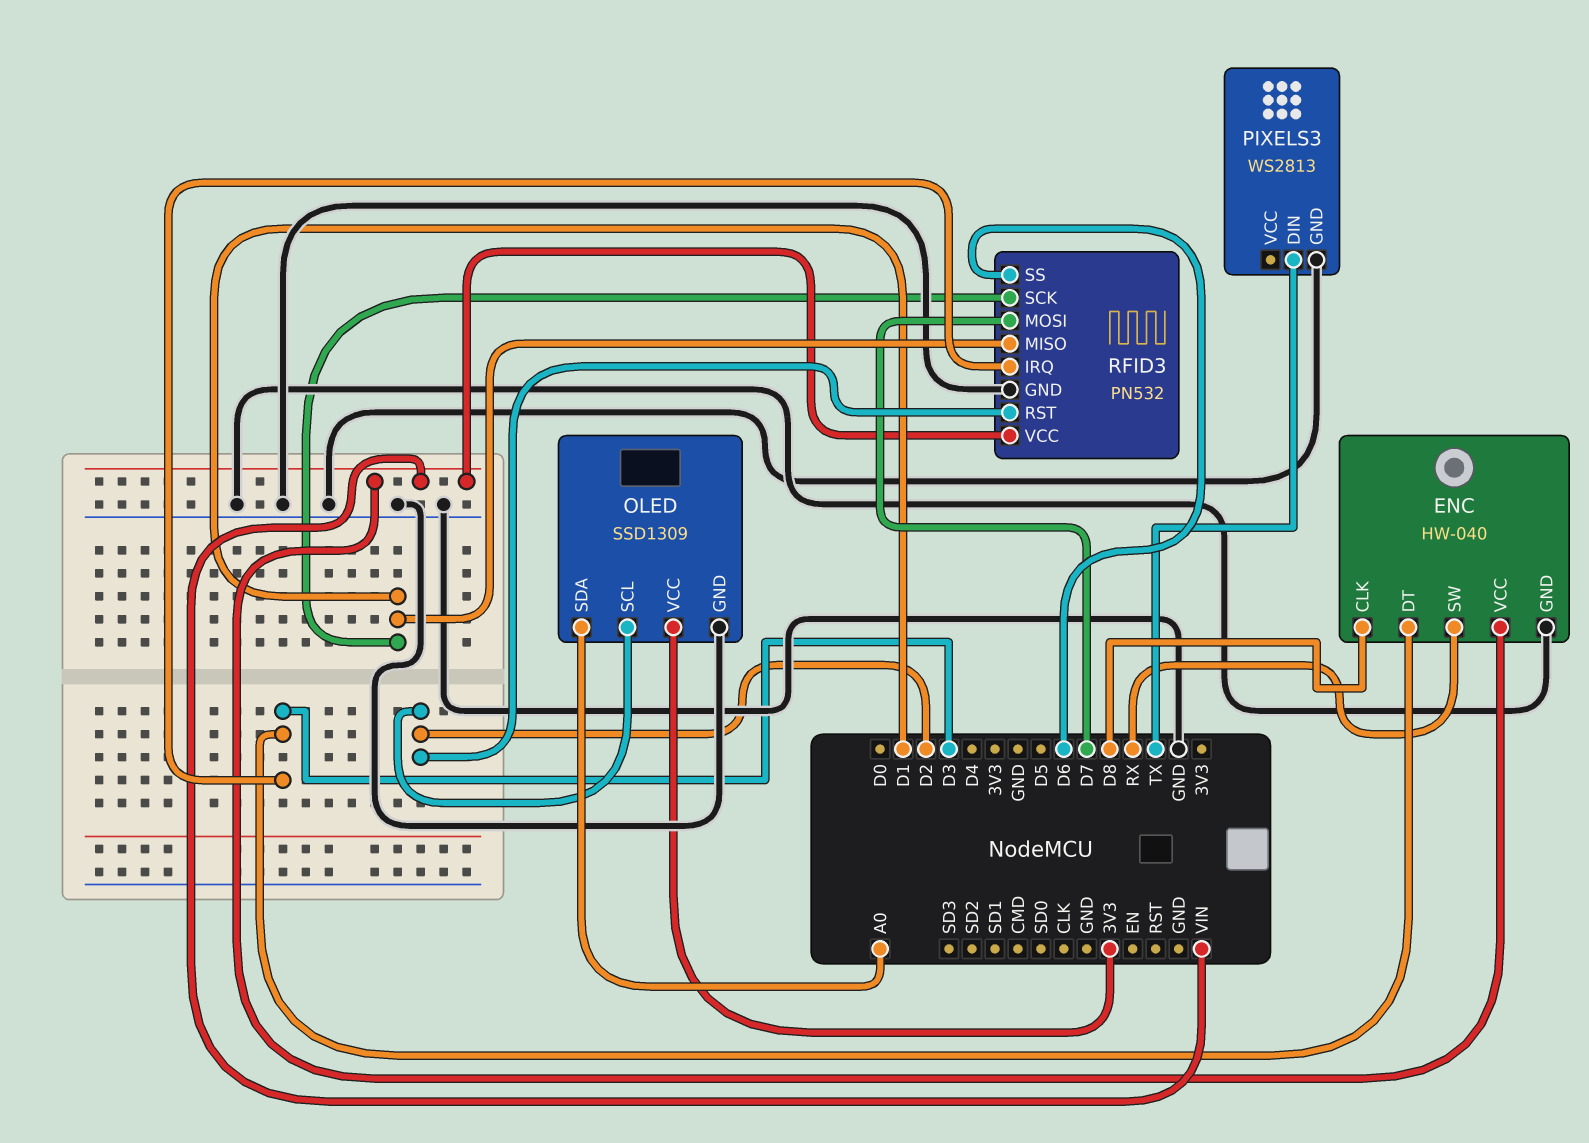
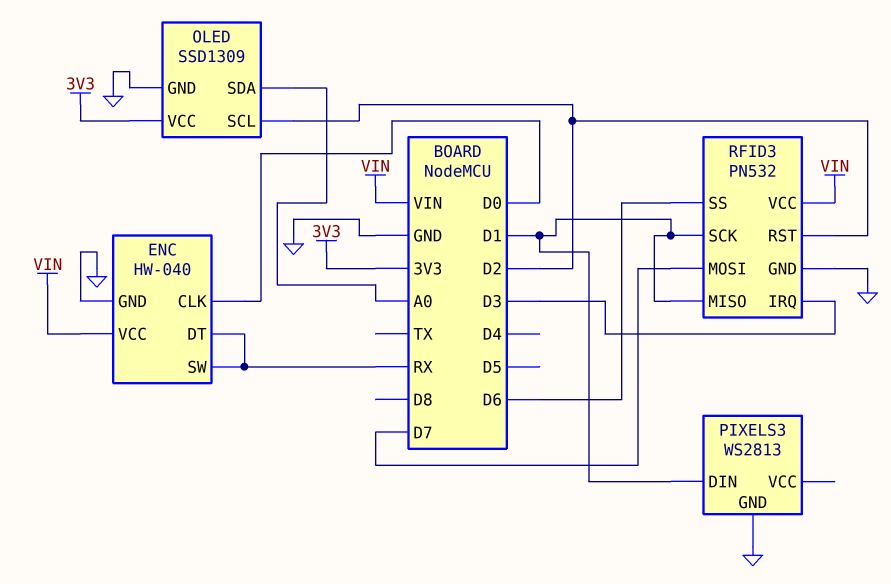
ENC pin CLK: D8 -> D0
ENC pin DT: D3 -> RX
PIXELS3 pin DIN: TX -> D1

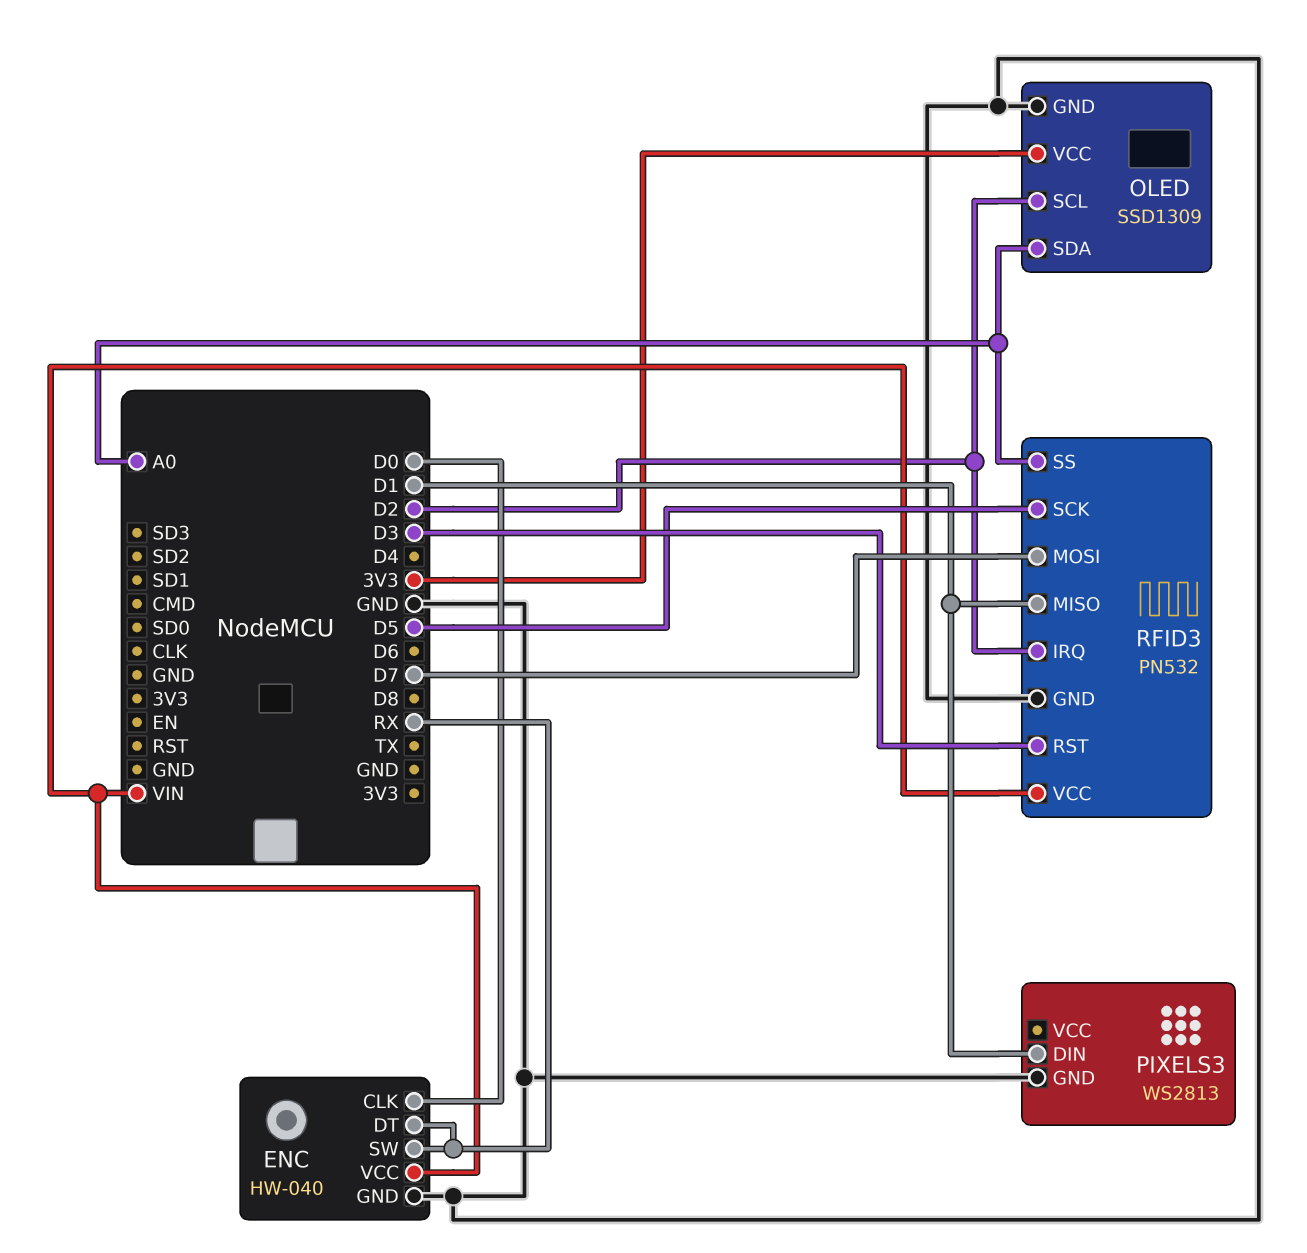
RFID3 pin IRQ: D3 -> D2
RFID3 pin RST: D2 -> D3
RFID3 pin SCK: D1 -> D5
RFID3 pin SS: D6 -> A0

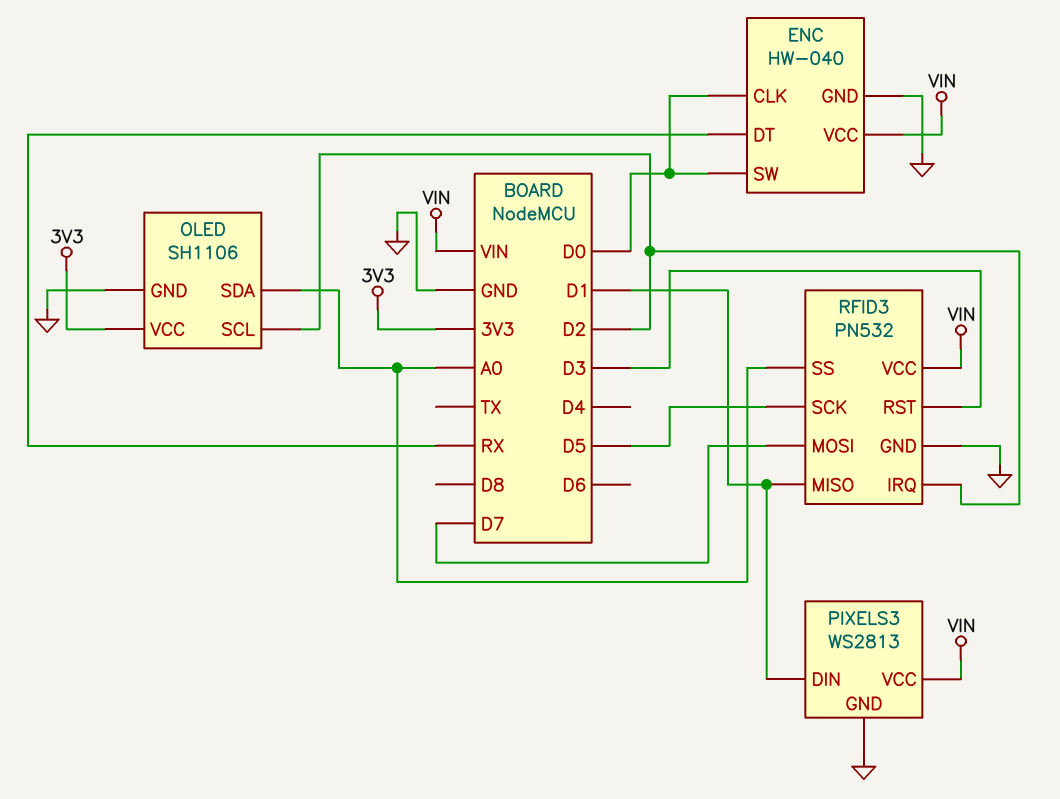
ENC pin SW: RX -> D0
OLED: SSD1309 -> SH1106
PIXELS3 pin VCC: none -> VIN

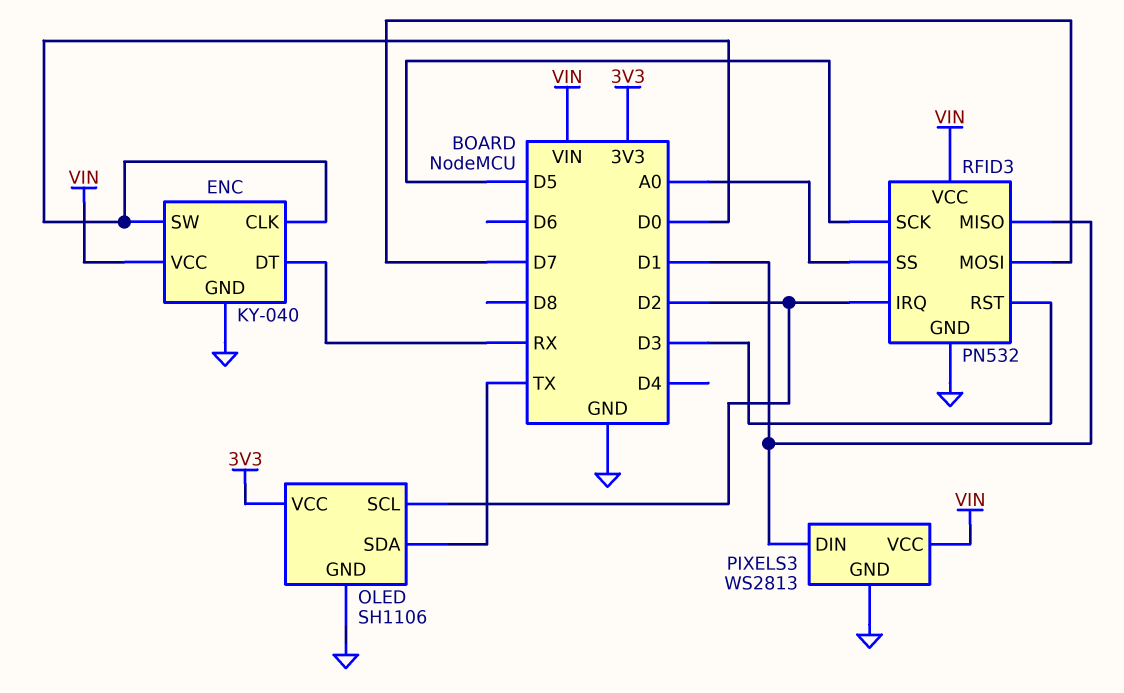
ENC: HW-040 -> KY-040
OLED pin SDA: A0 -> TX

